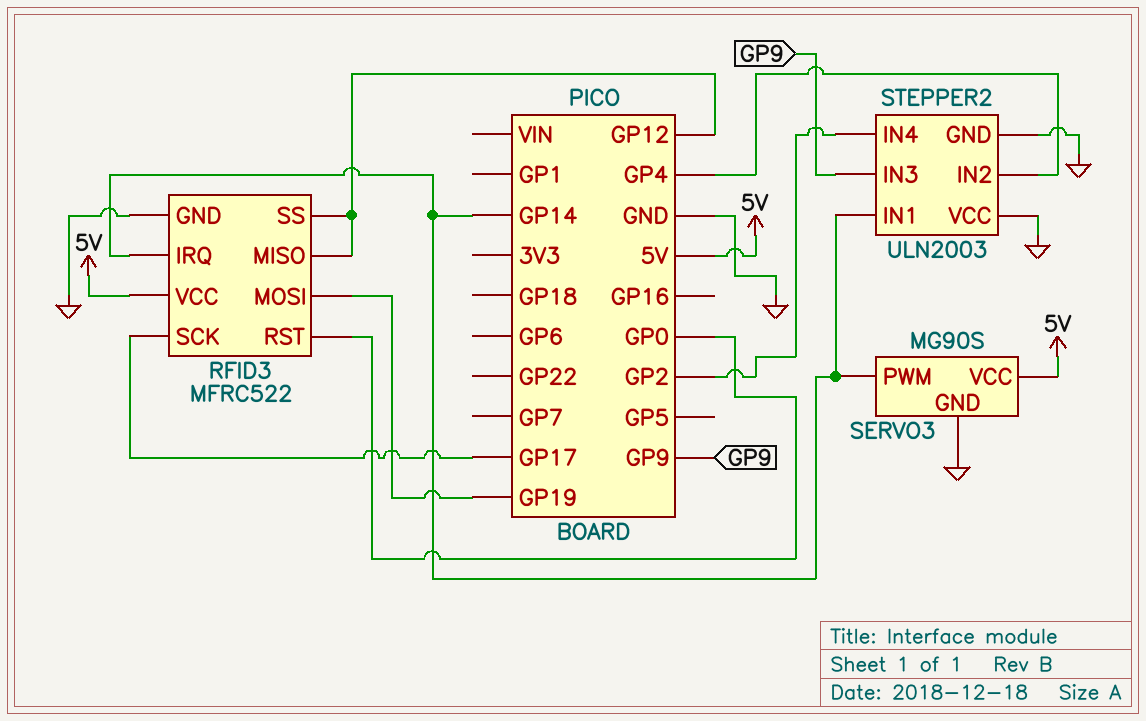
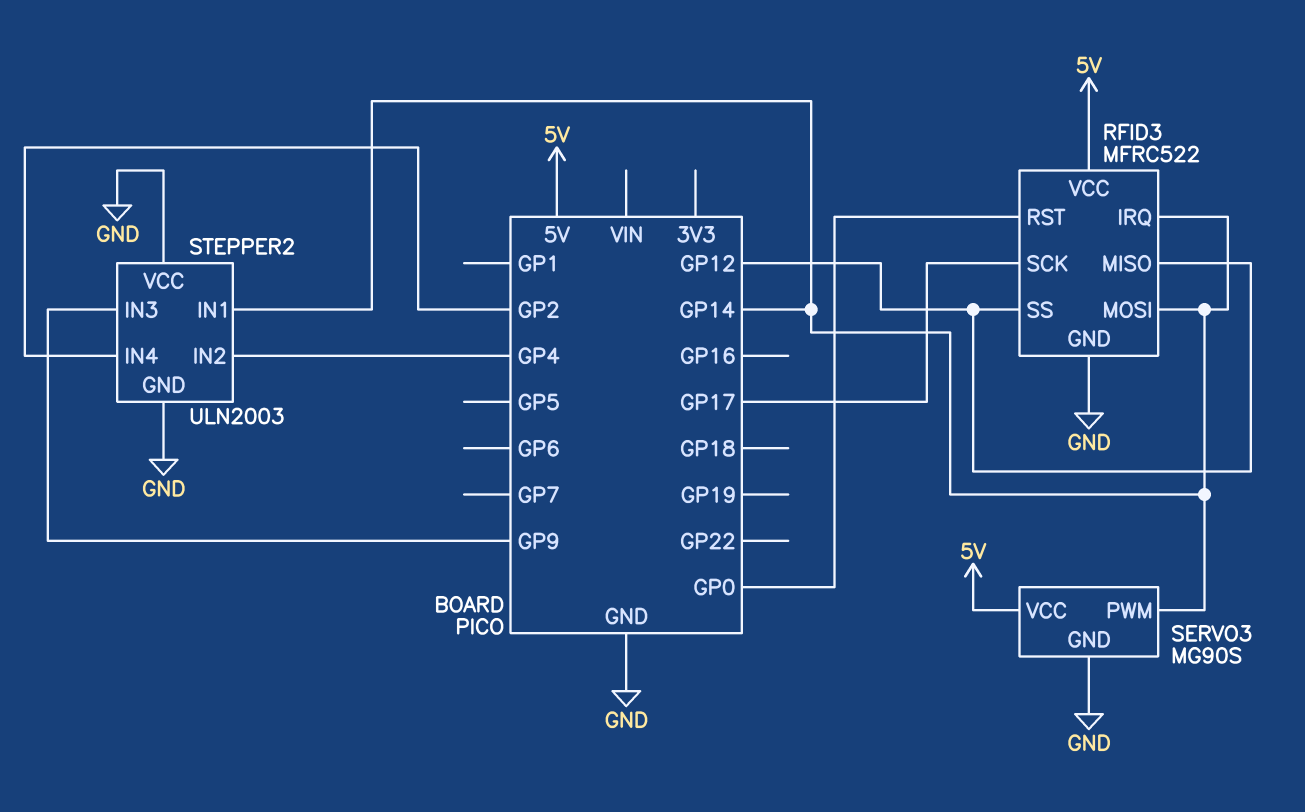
RFID3 pin MOSI: GP19 -> GP14

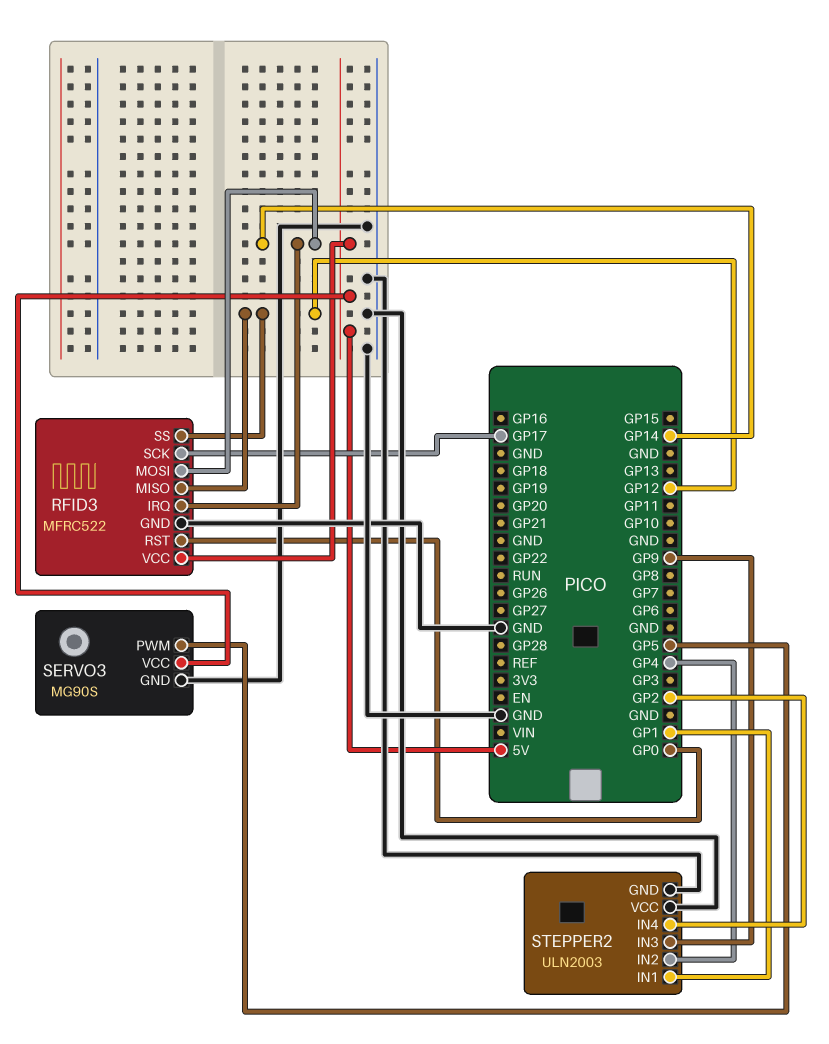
SERVO3 pin PWM: GP14 -> GP5
STEPPER2 pin IN1: GP14 -> GP1

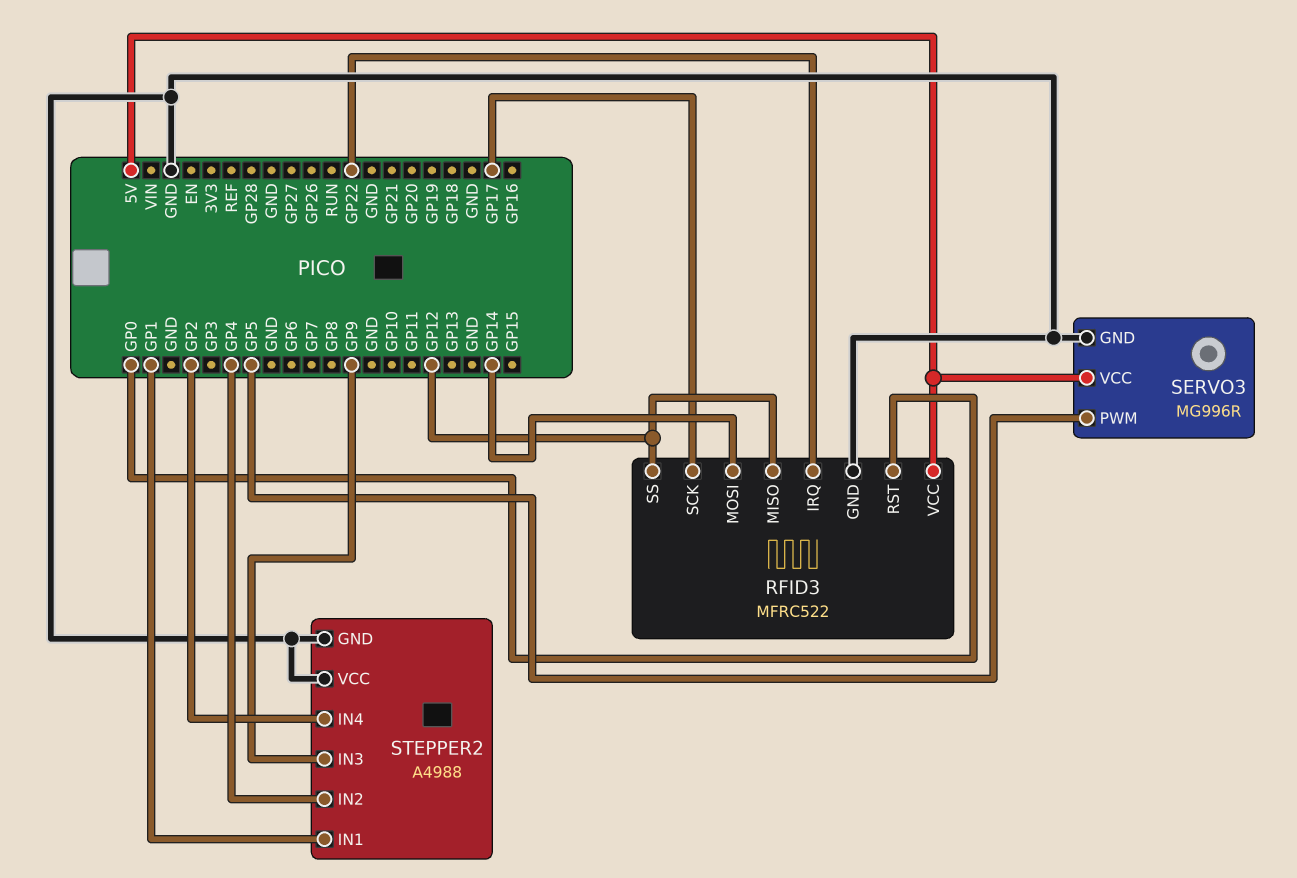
RFID3 pin IRQ: GP14 -> GP22
SERVO3: MG90S -> MG996R
STEPPER2: ULN2003 -> A4988

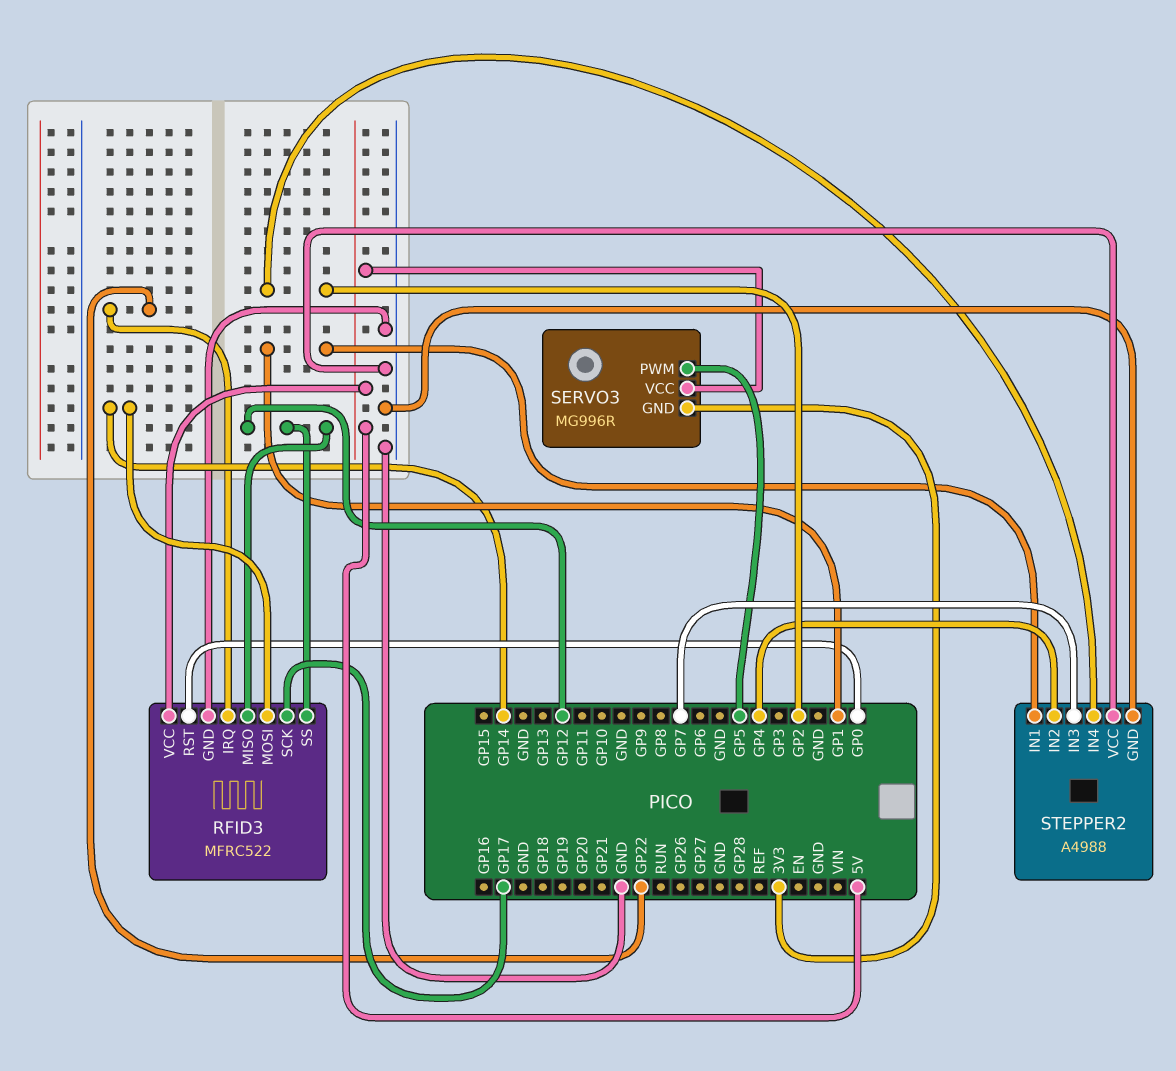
SERVO3 pin GND: GND -> 3V3
STEPPER2 pin IN3: GP9 -> GP7

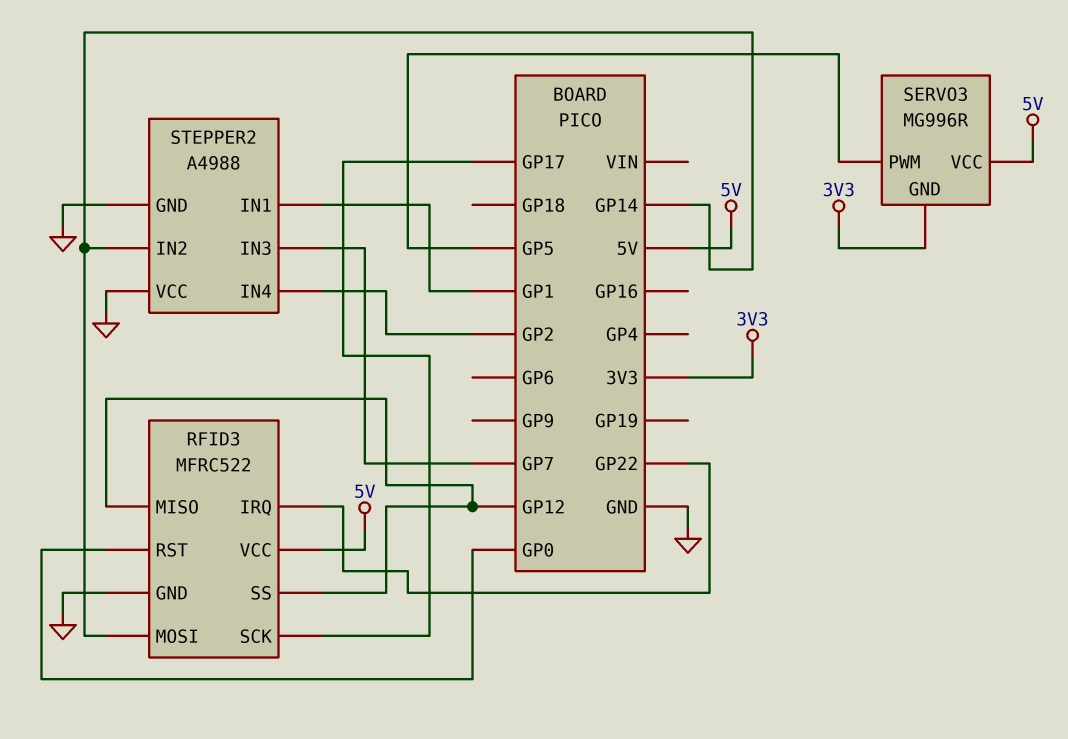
STEPPER2 pin IN2: GP4 -> GP14

